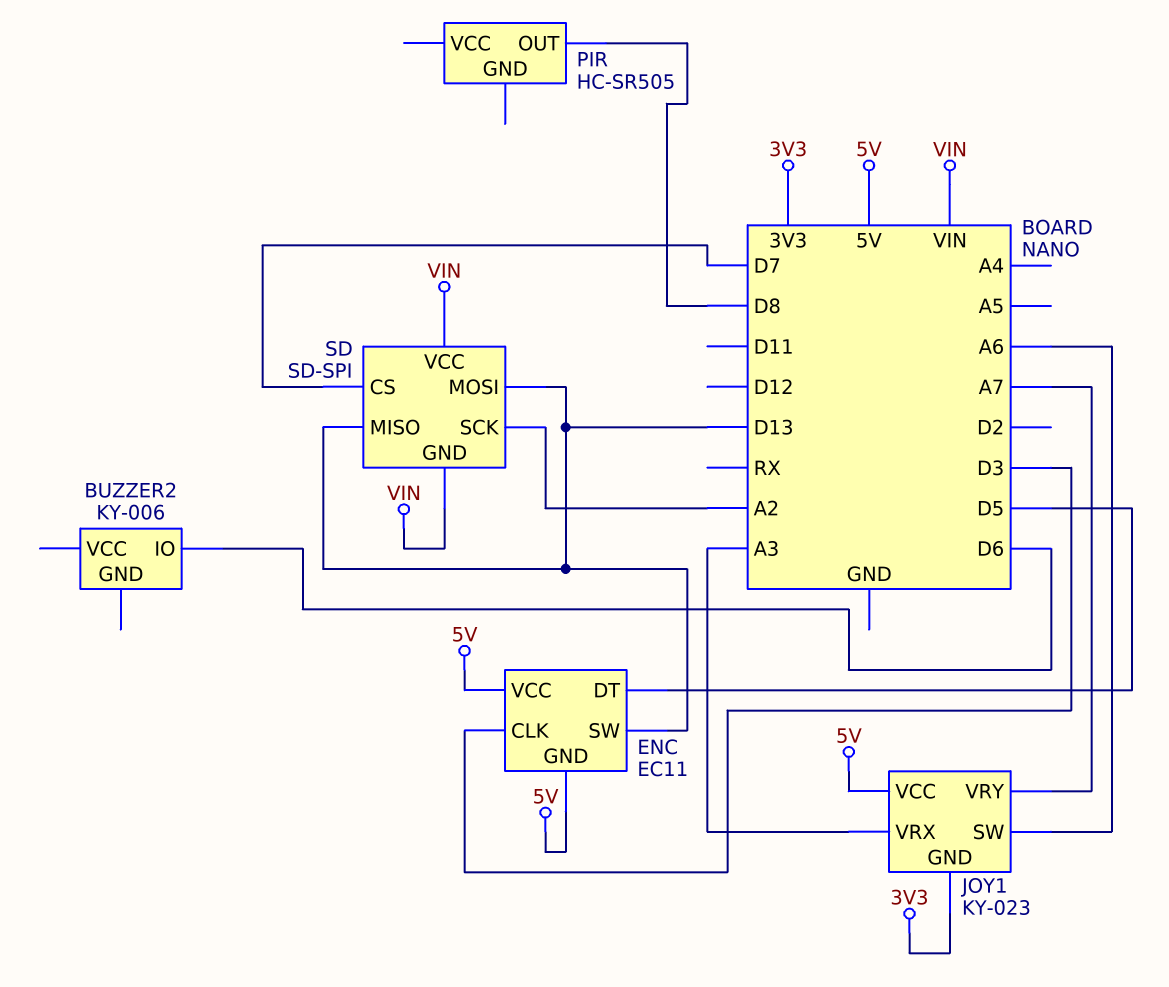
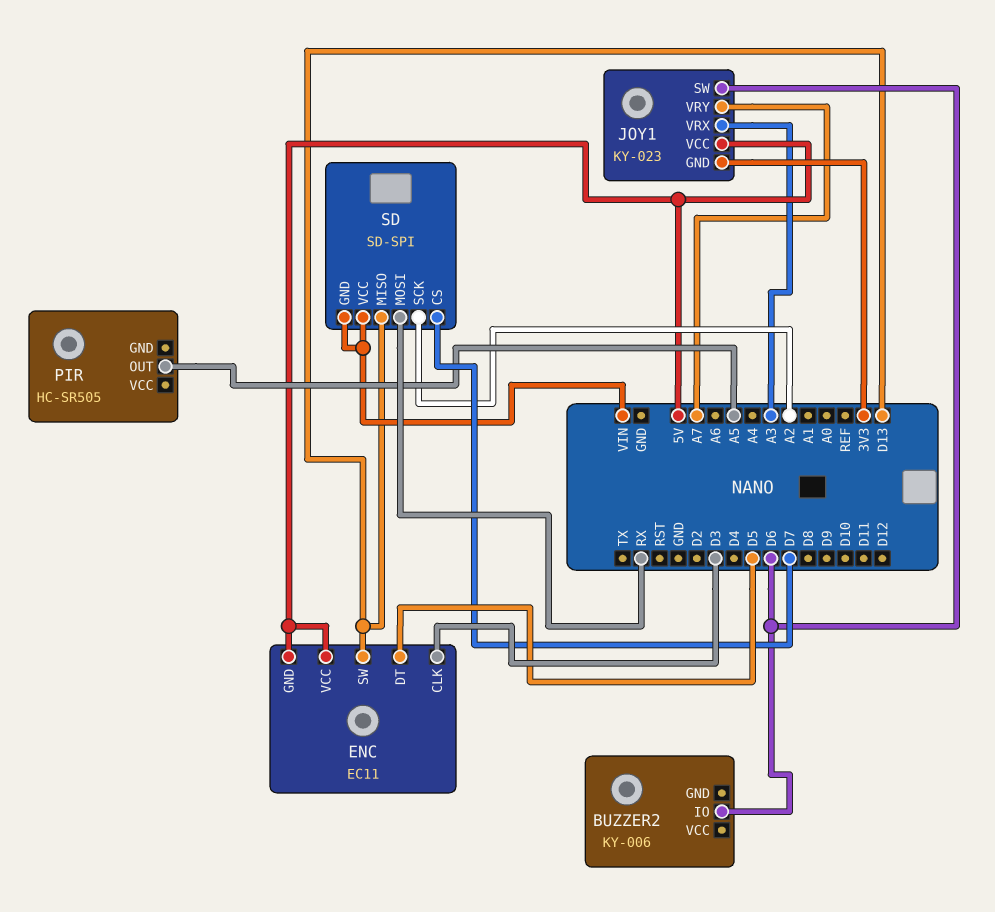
JOY1 pin SW: A6 -> D6
PIR pin OUT: D8 -> A5
SD pin MOSI: D13 -> RX

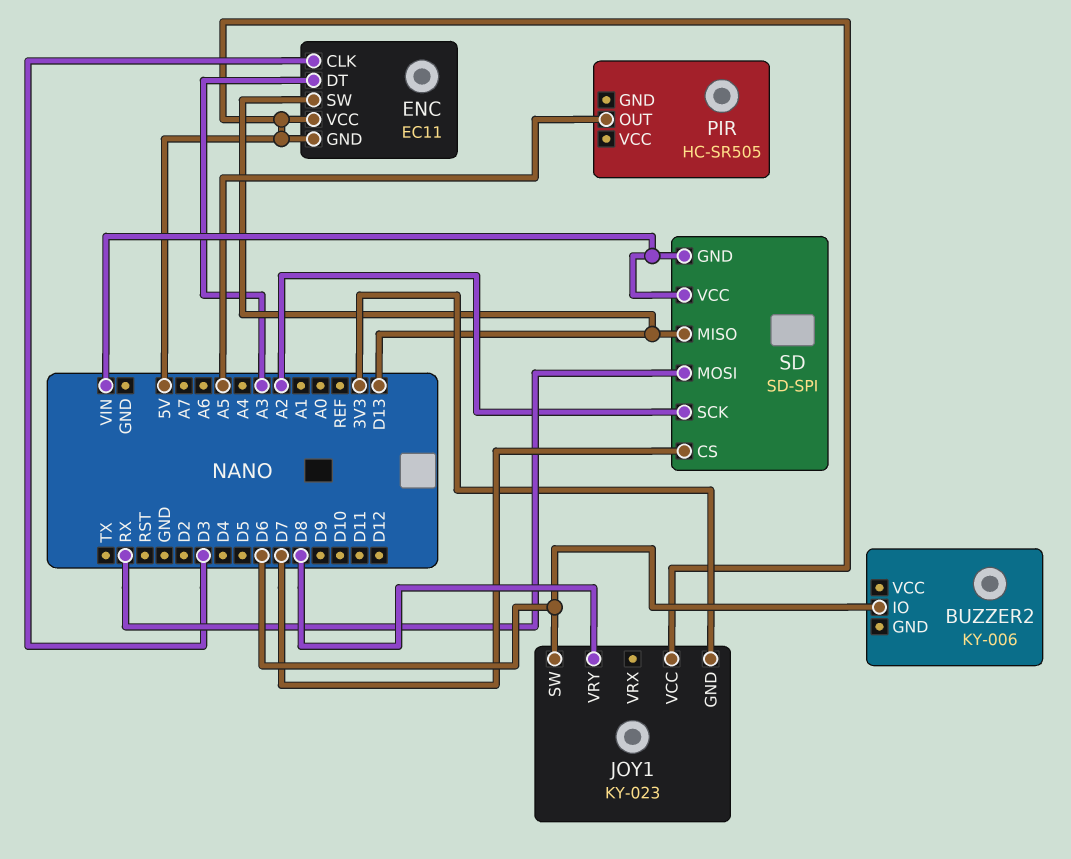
ENC pin DT: D5 -> A3
JOY1 pin VRX: A3 -> none
JOY1 pin VRY: A7 -> D8

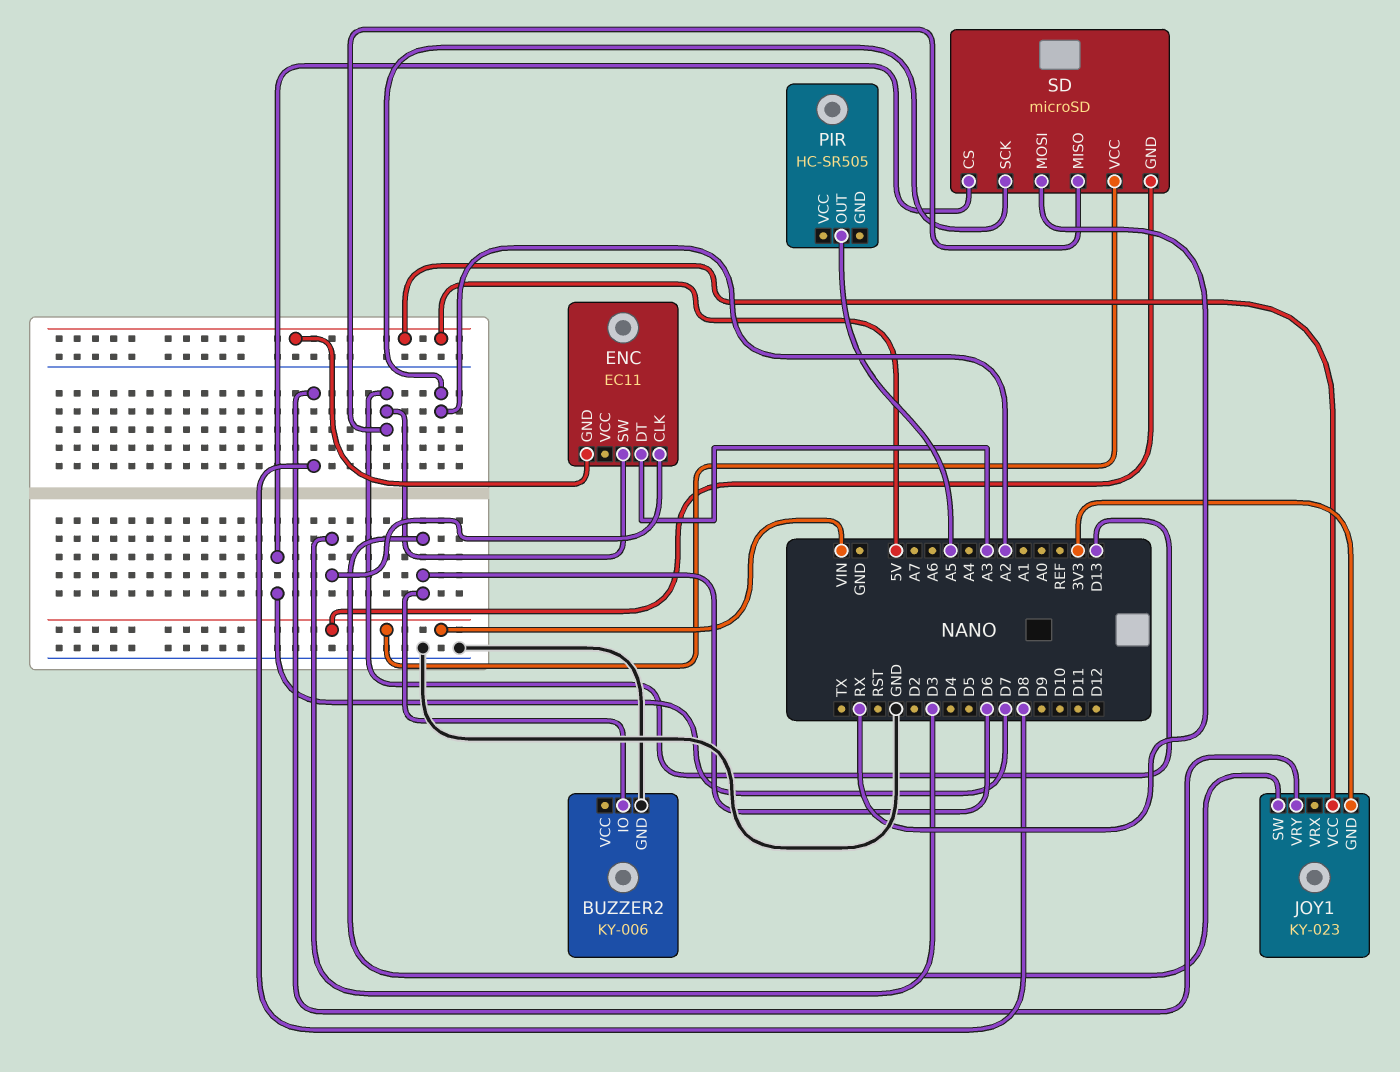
BUZZER2 pin GND: none -> GND
ENC pin VCC: 5V -> none
SD: SD-SPI -> microSD

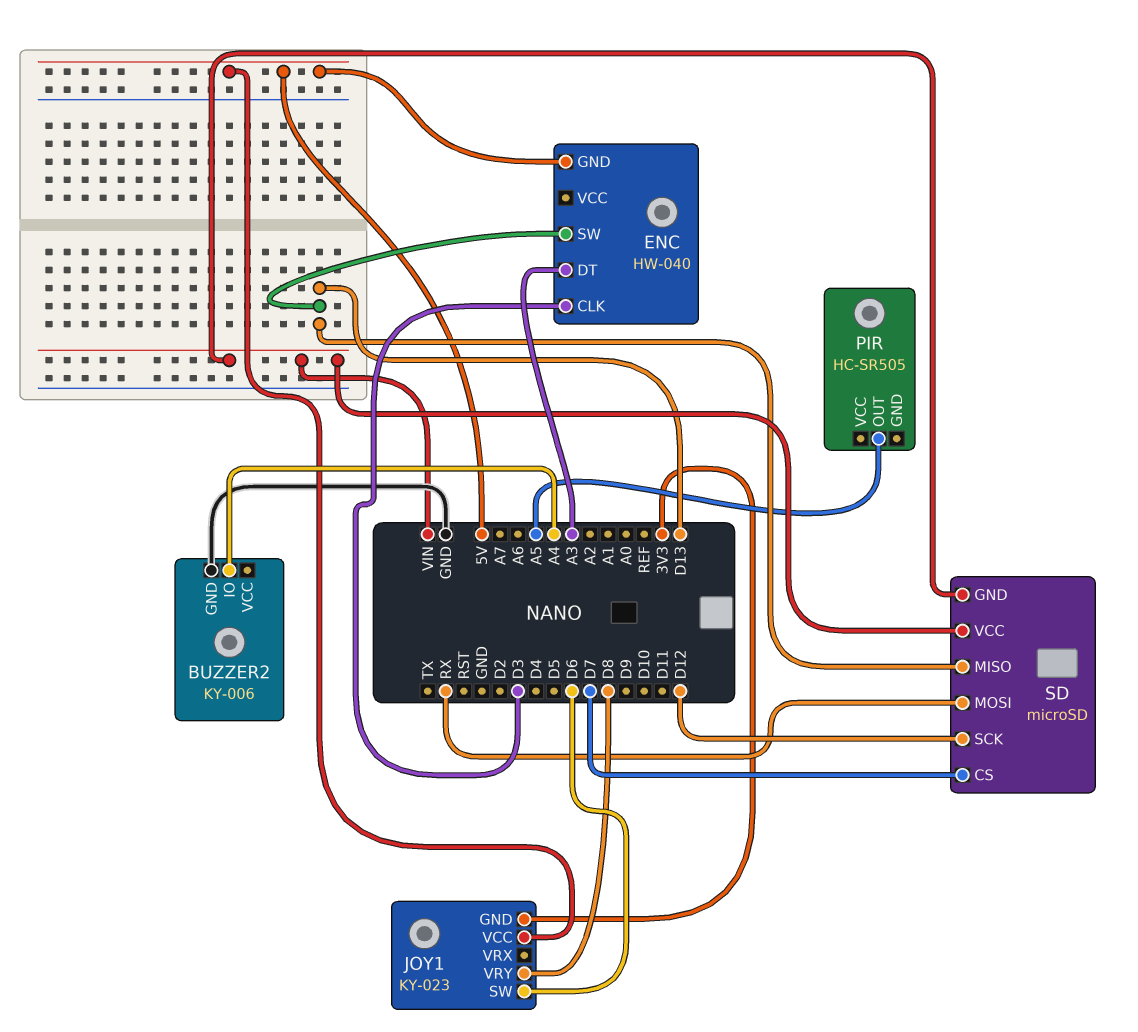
BUZZER2 pin IO: D6 -> A4
ENC: EC11 -> HW-040
SD pin SCK: A2 -> D12

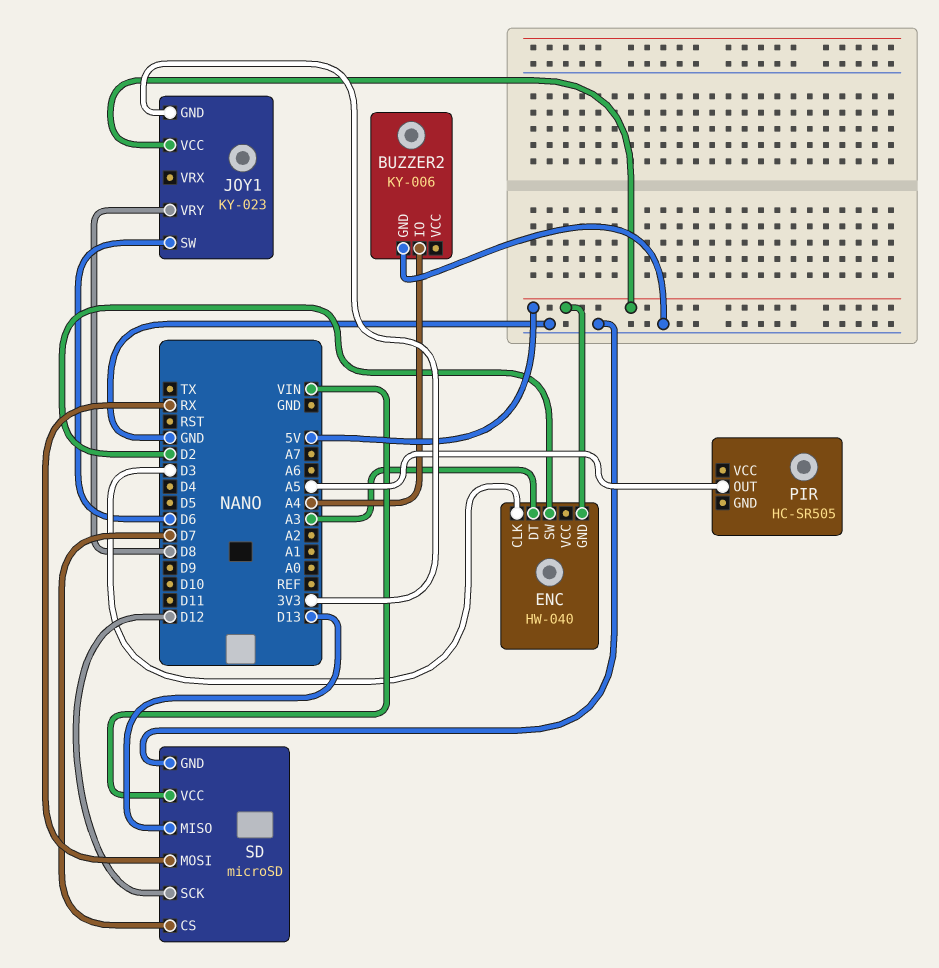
ENC pin SW: D13 -> D2
SD pin GND: VIN -> GND

